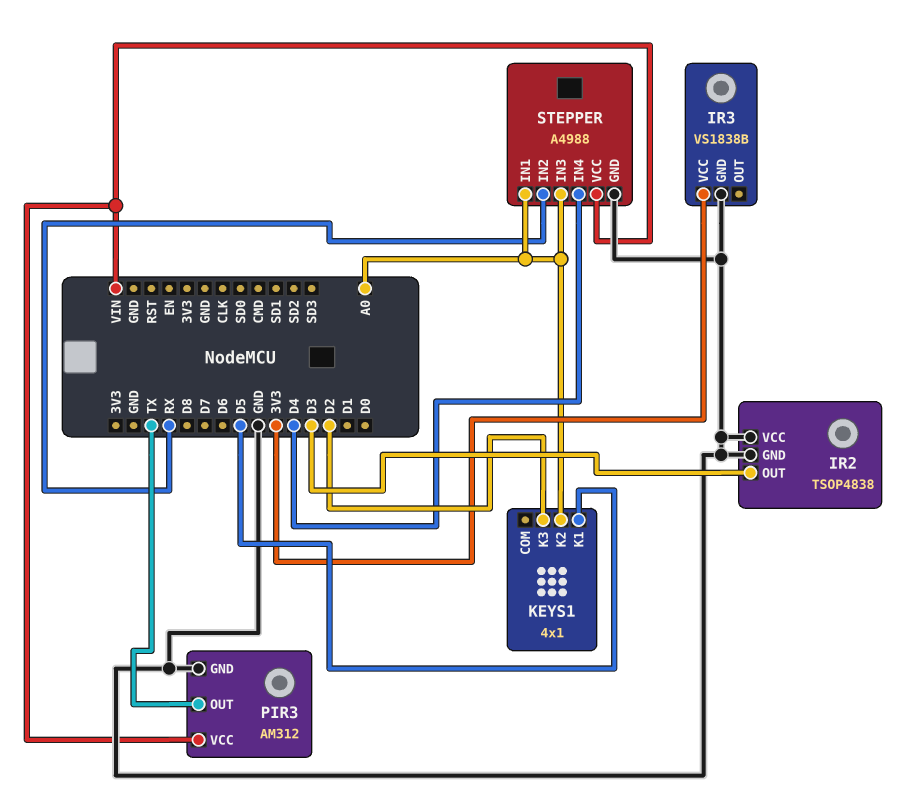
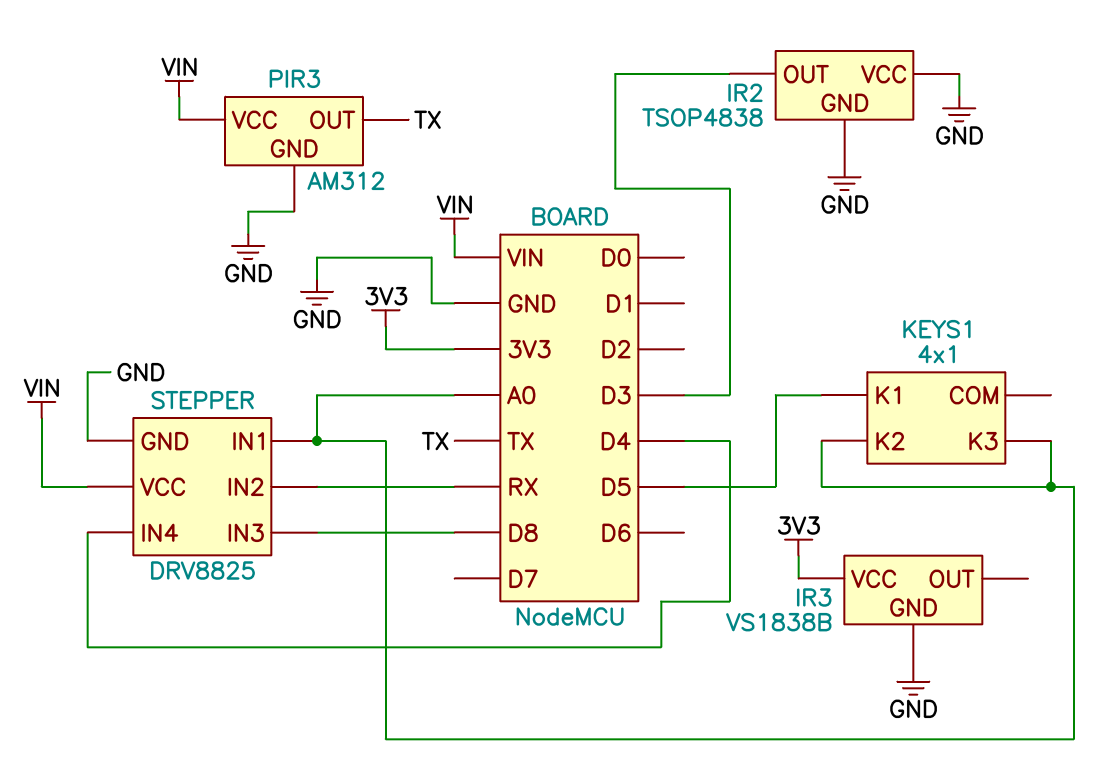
KEYS1 pin K3: D2 -> A0
STEPPER: A4988 -> DRV8825
STEPPER pin IN3: A0 -> D8

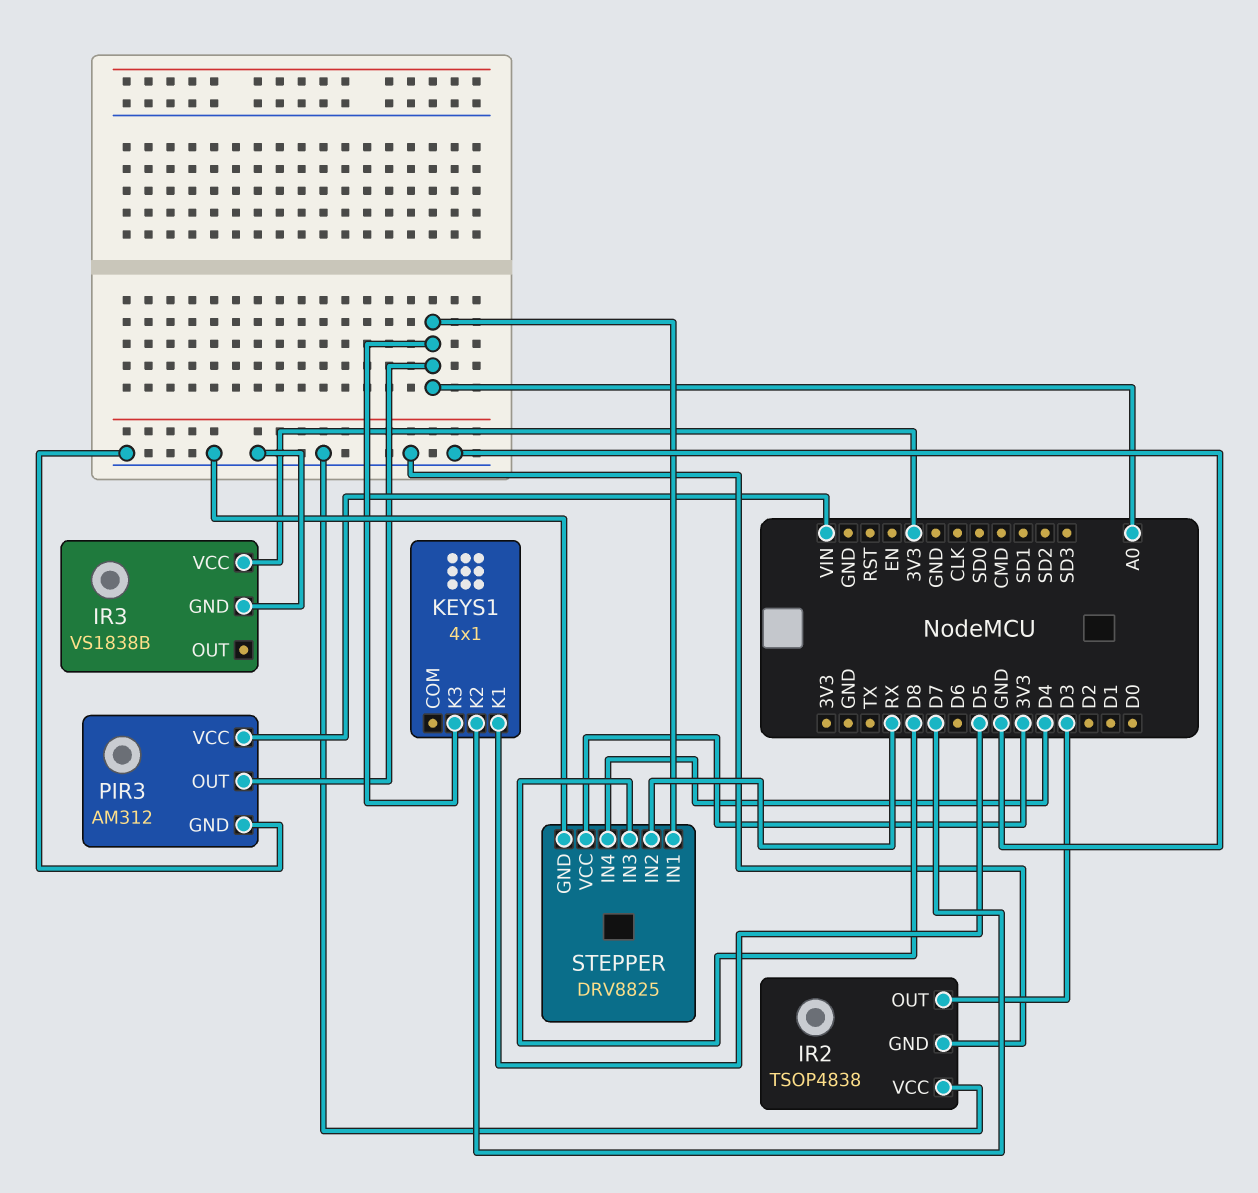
KEYS1 pin K2: A0 -> D7
PIR3 pin OUT: TX -> A0
STEPPER pin VCC: VIN -> 3V3

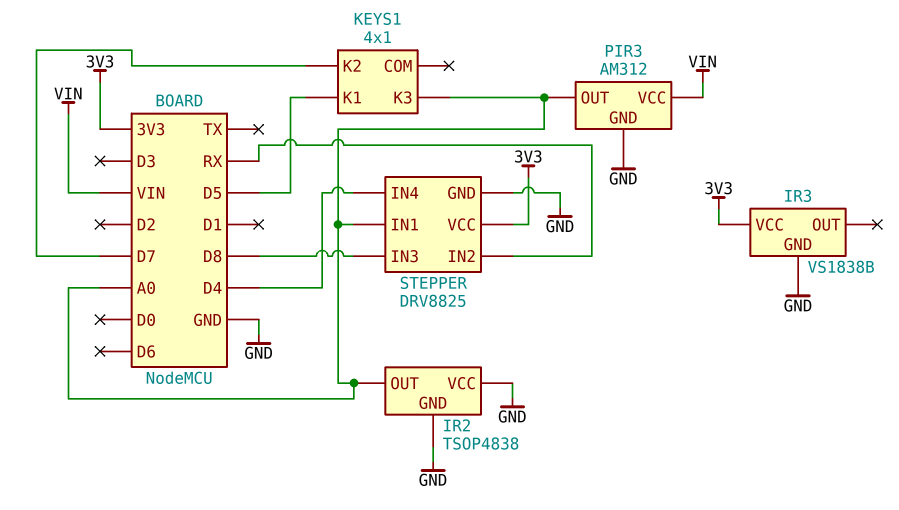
IR2 pin OUT: D3 -> A0

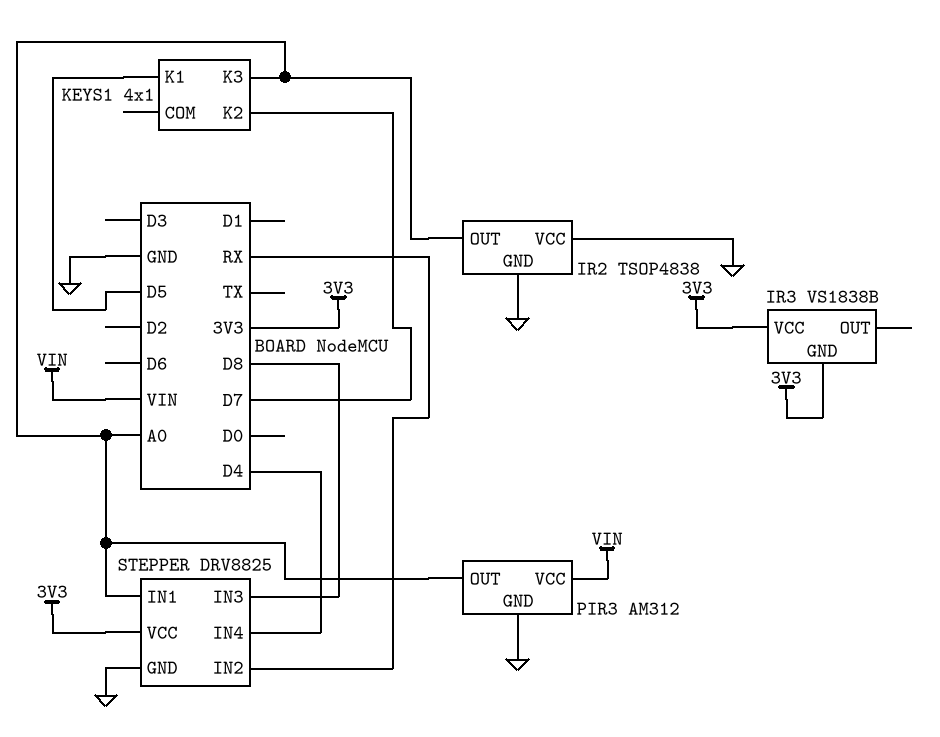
IR3 pin GND: GND -> 3V3

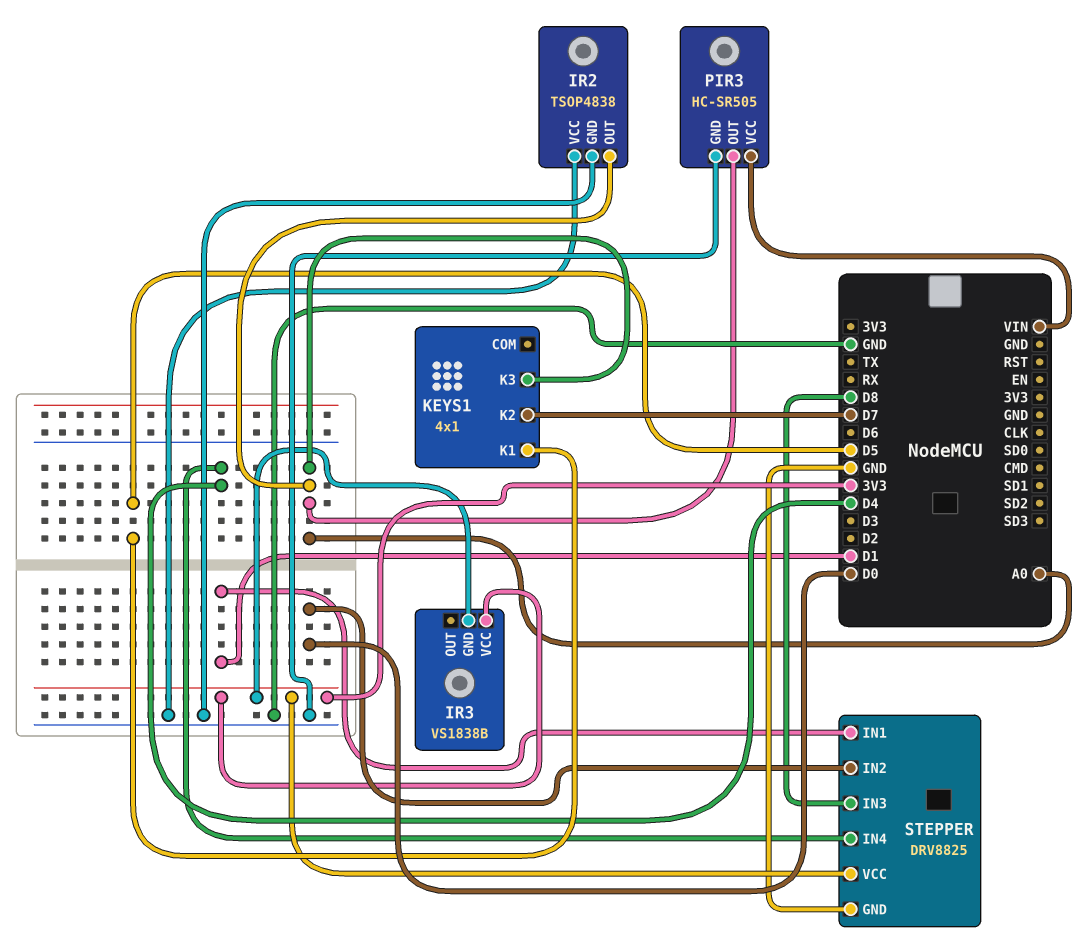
PIR3: AM312 -> HC-SR505
STEPPER pin IN1: A0 -> D1
STEPPER pin IN2: RX -> D0

